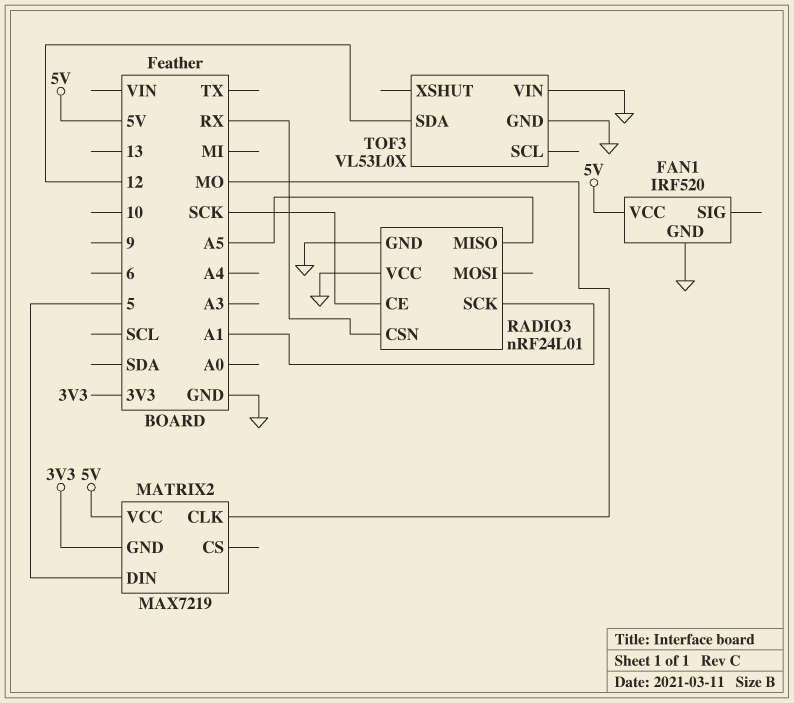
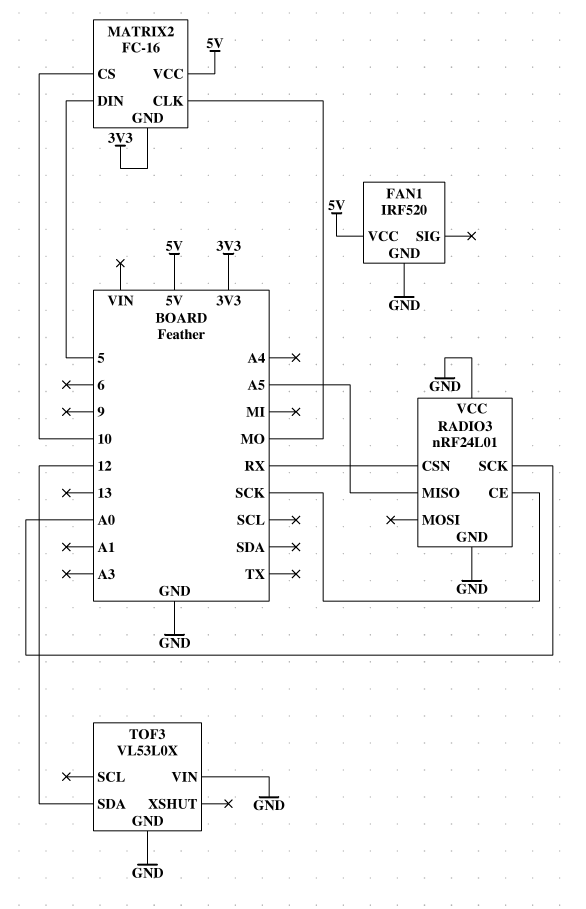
MATRIX2: MAX7219 -> FC-16
MATRIX2 pin CS: none -> 10
RADIO3 pin SCK: A1 -> A0

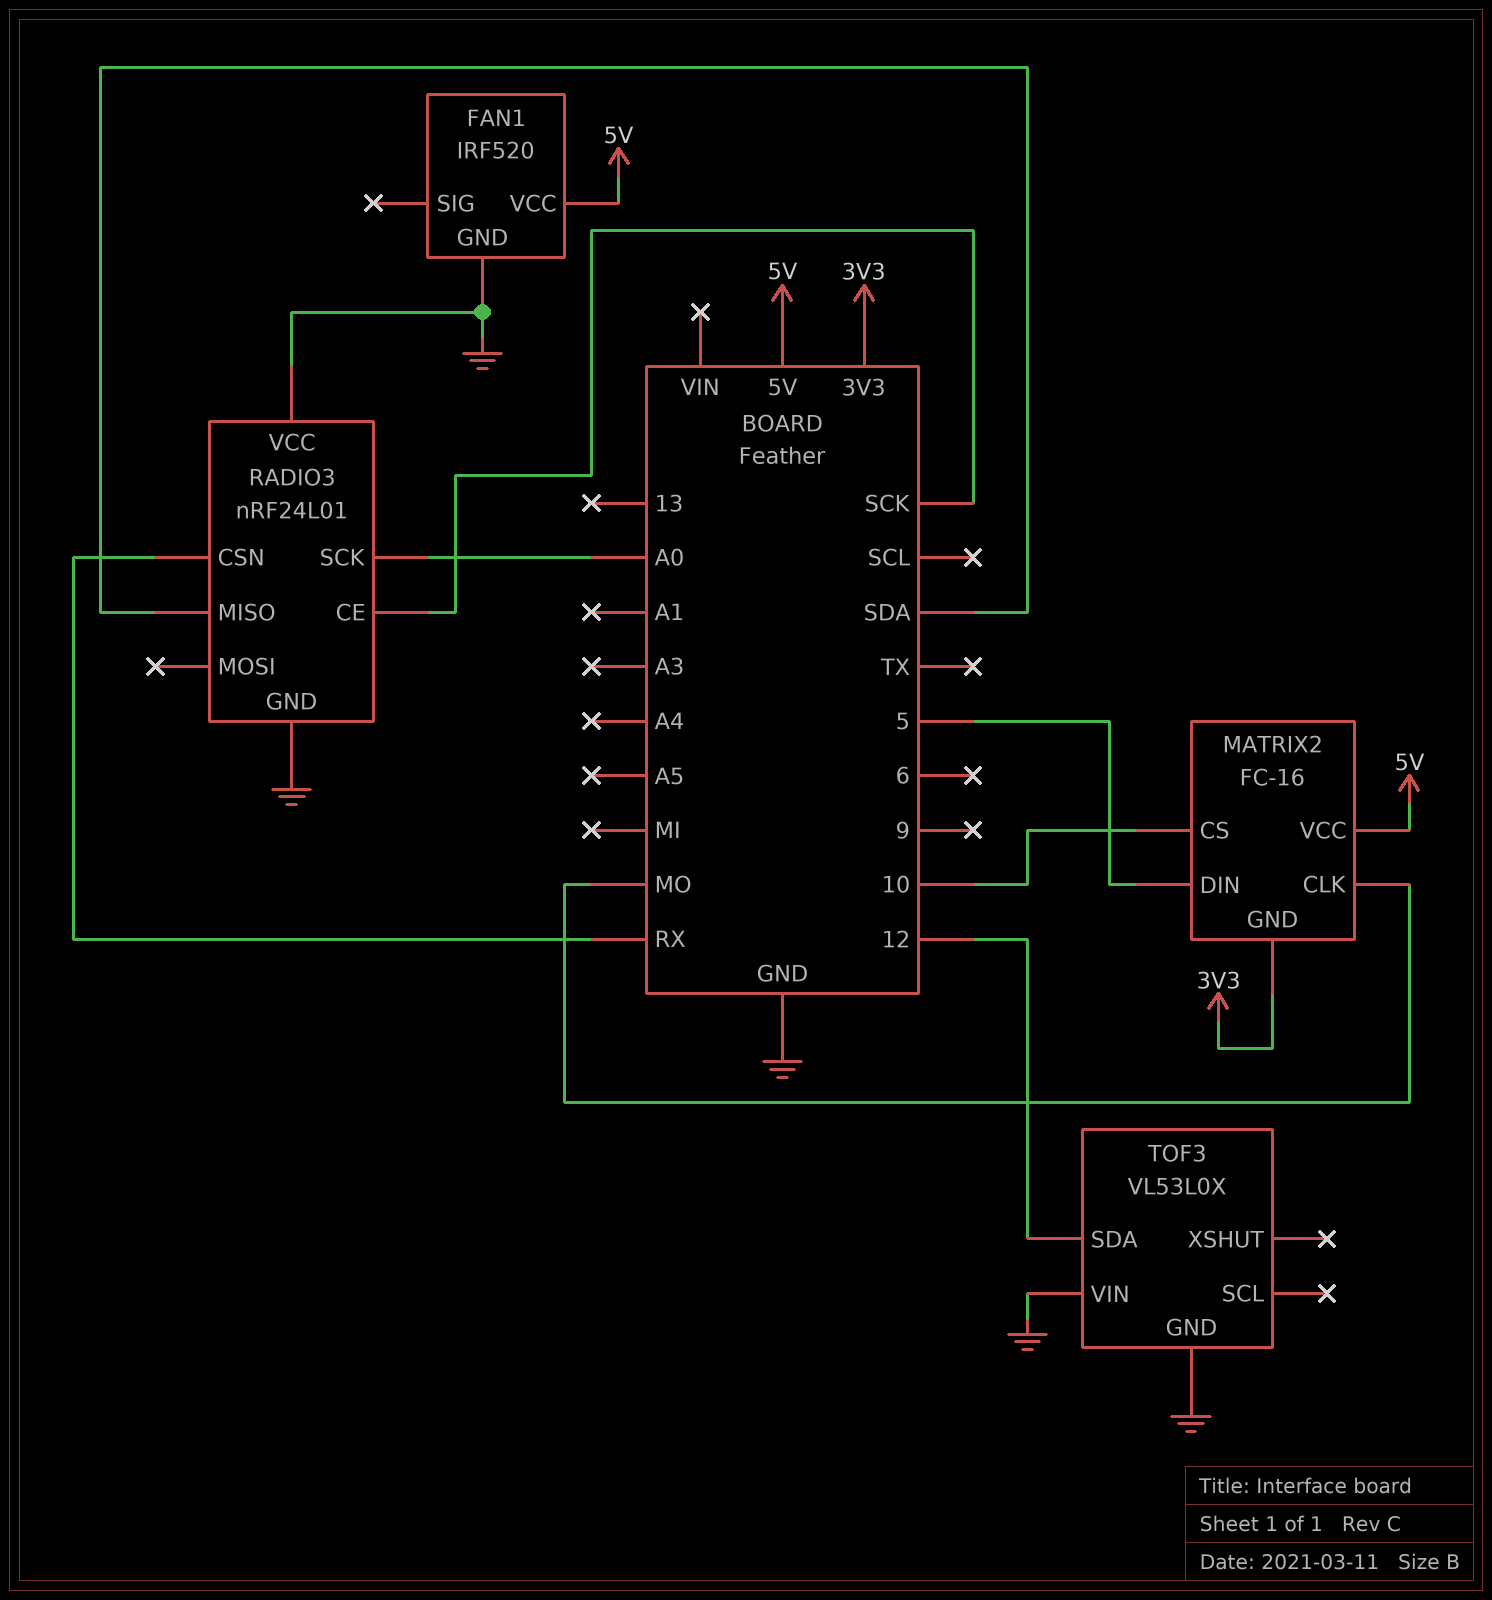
RADIO3 pin MISO: A5 -> SDA

